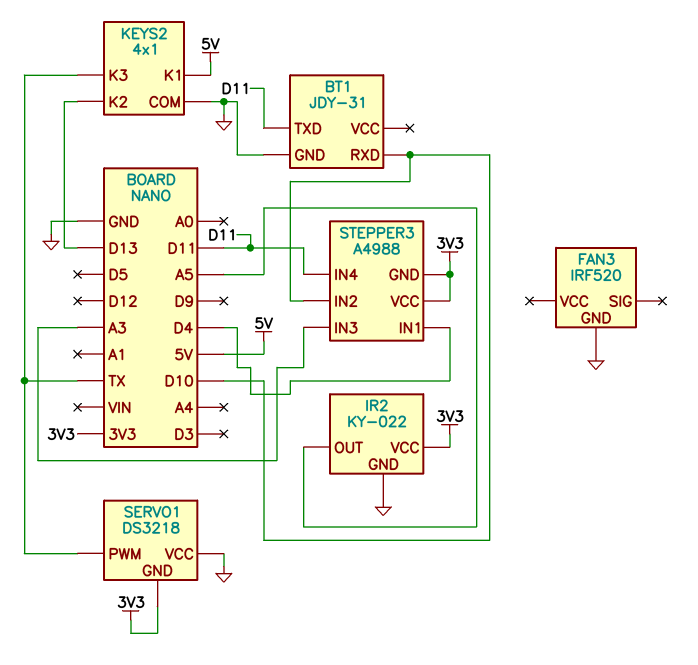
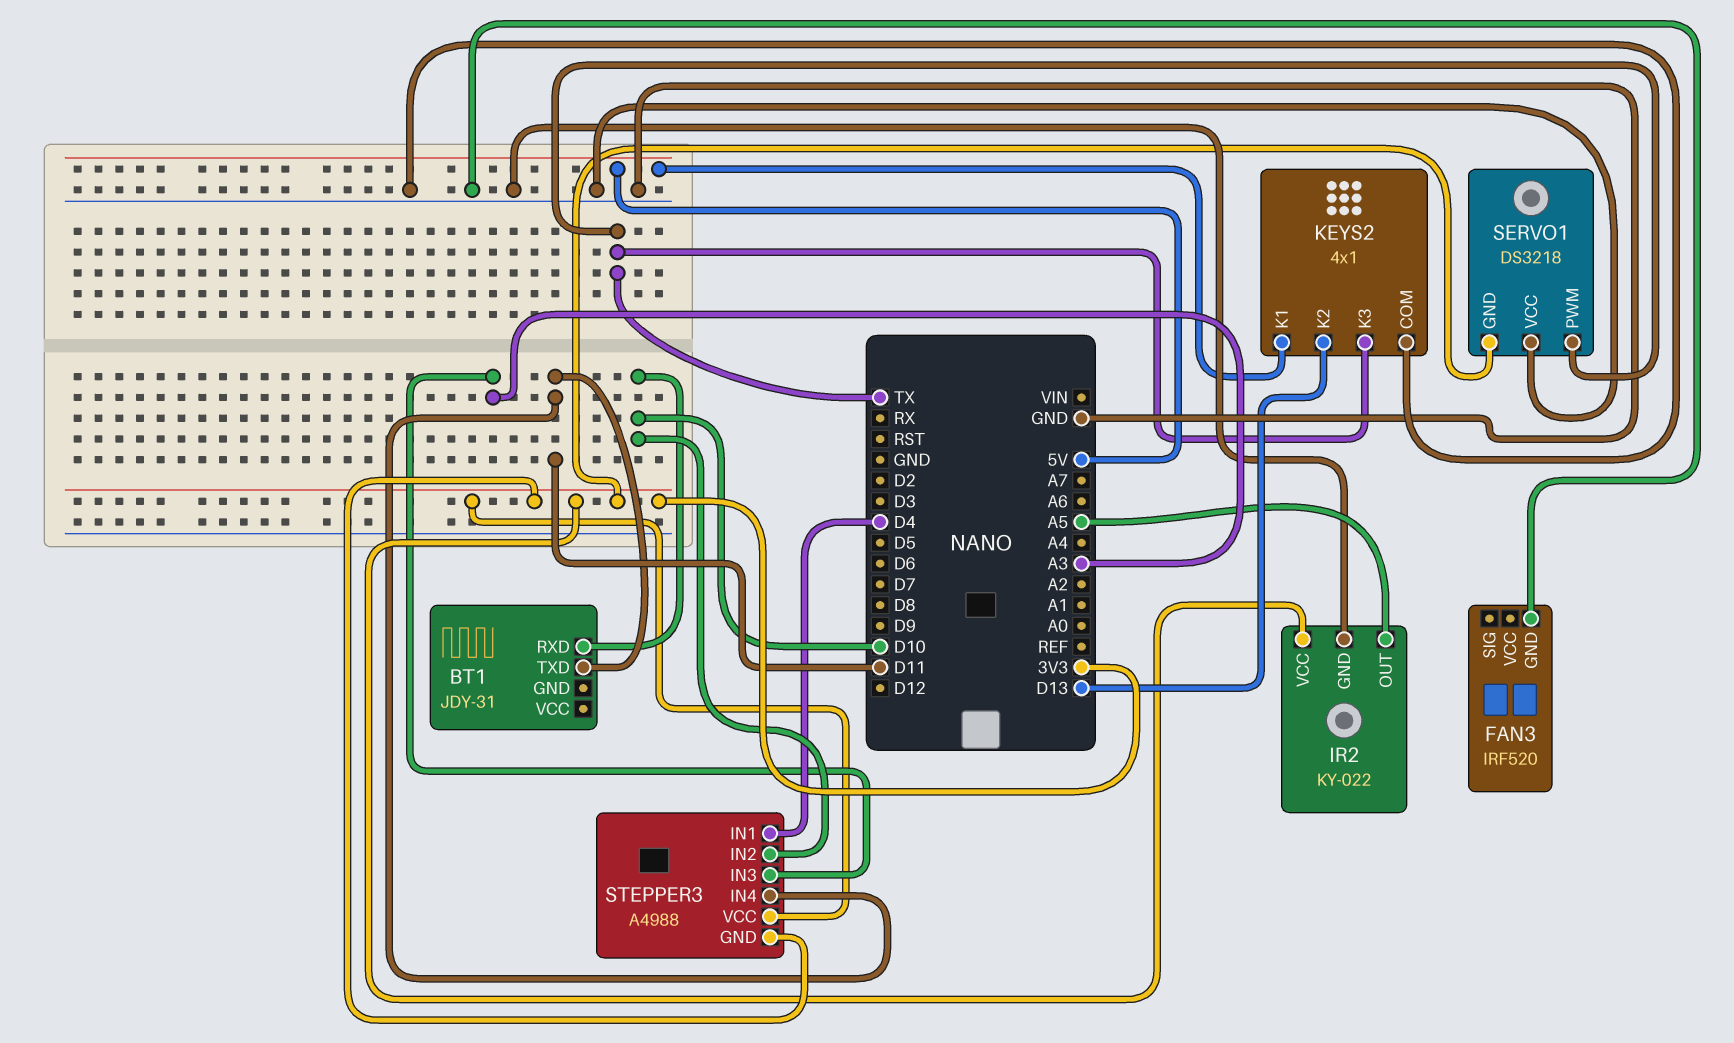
BT1 pin GND: GND -> none

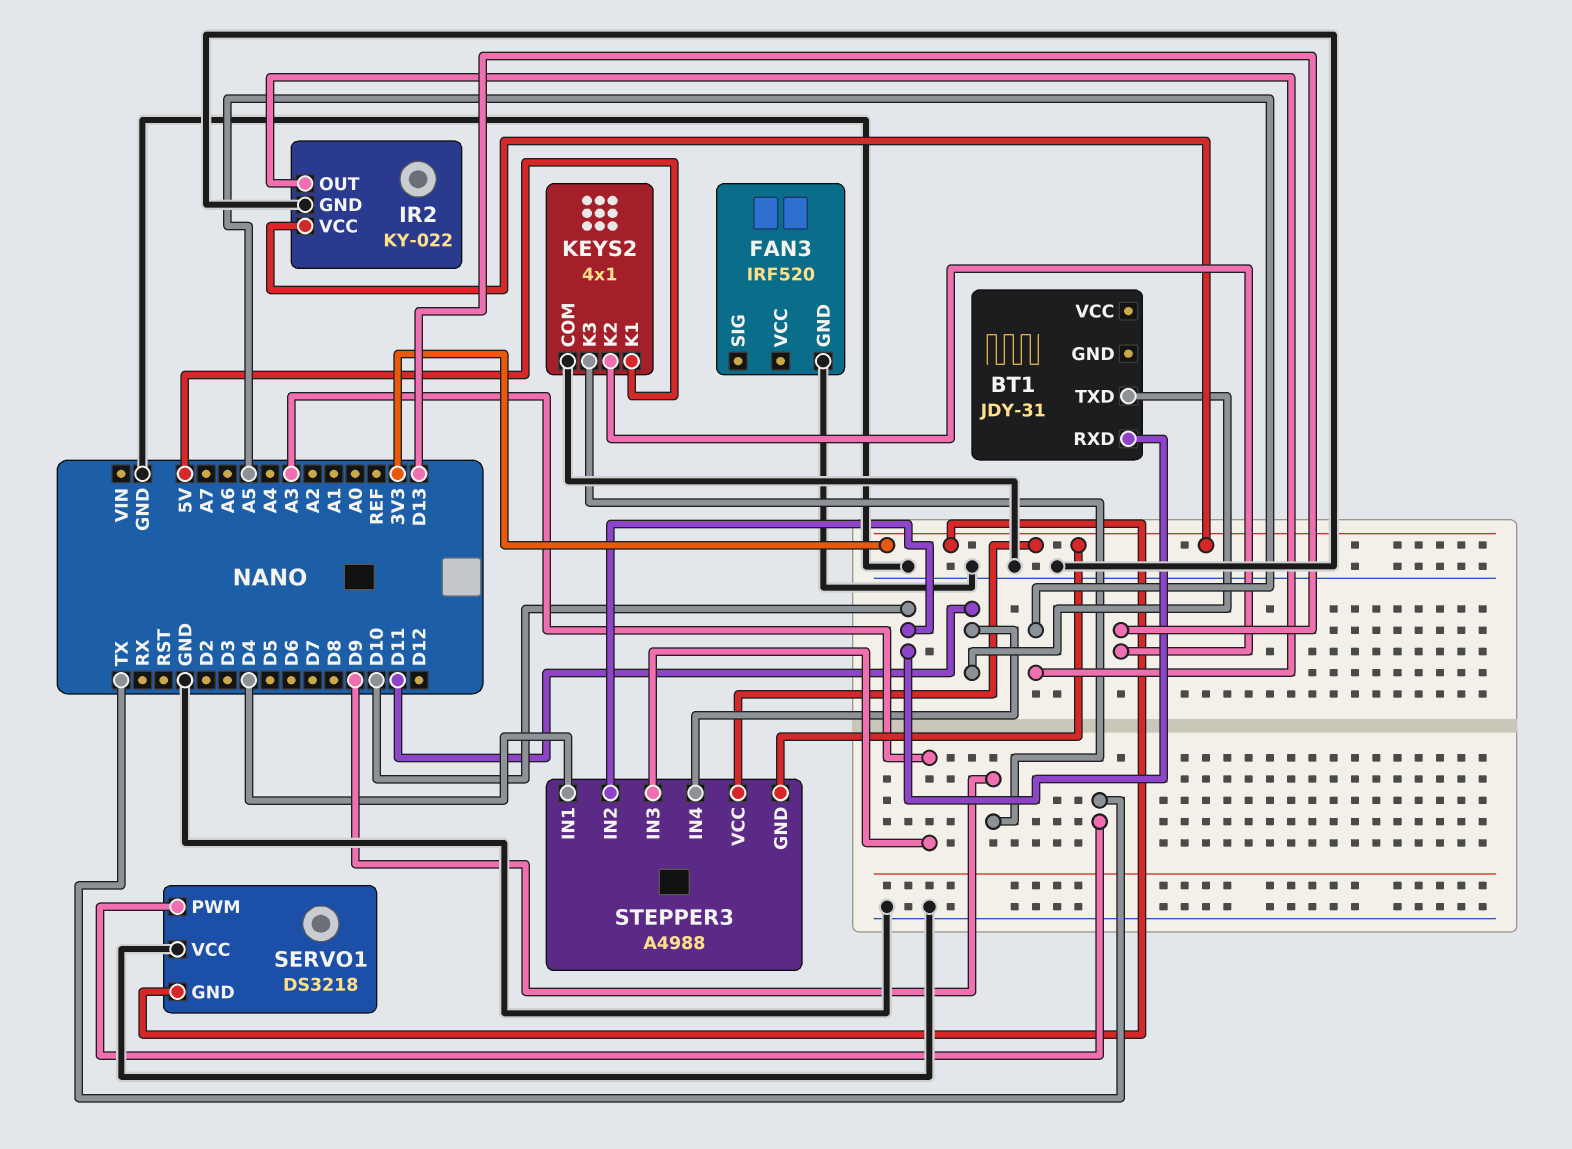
KEYS2 pin K3: TX -> D9

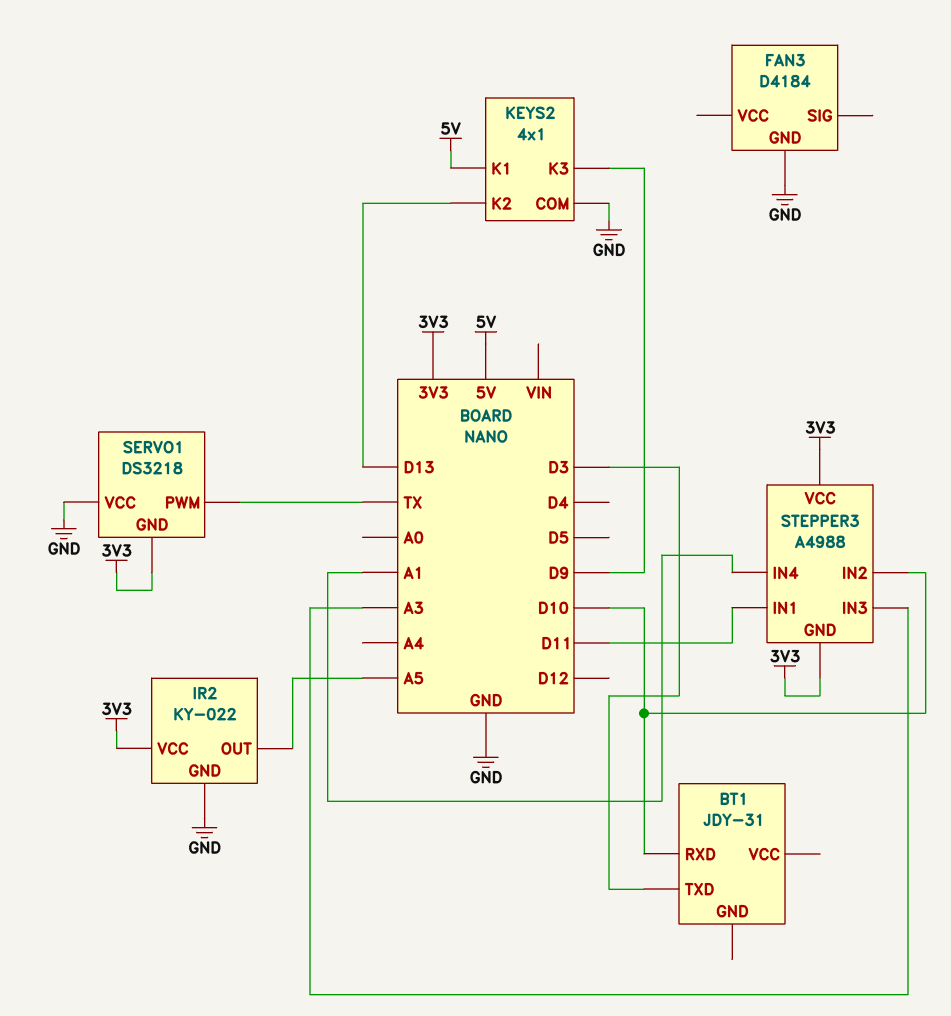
BT1 pin TXD: D11 -> D3
FAN3: IRF520 -> D4184
STEPPER3 pin IN1: D4 -> D11
STEPPER3 pin IN4: D11 -> A1

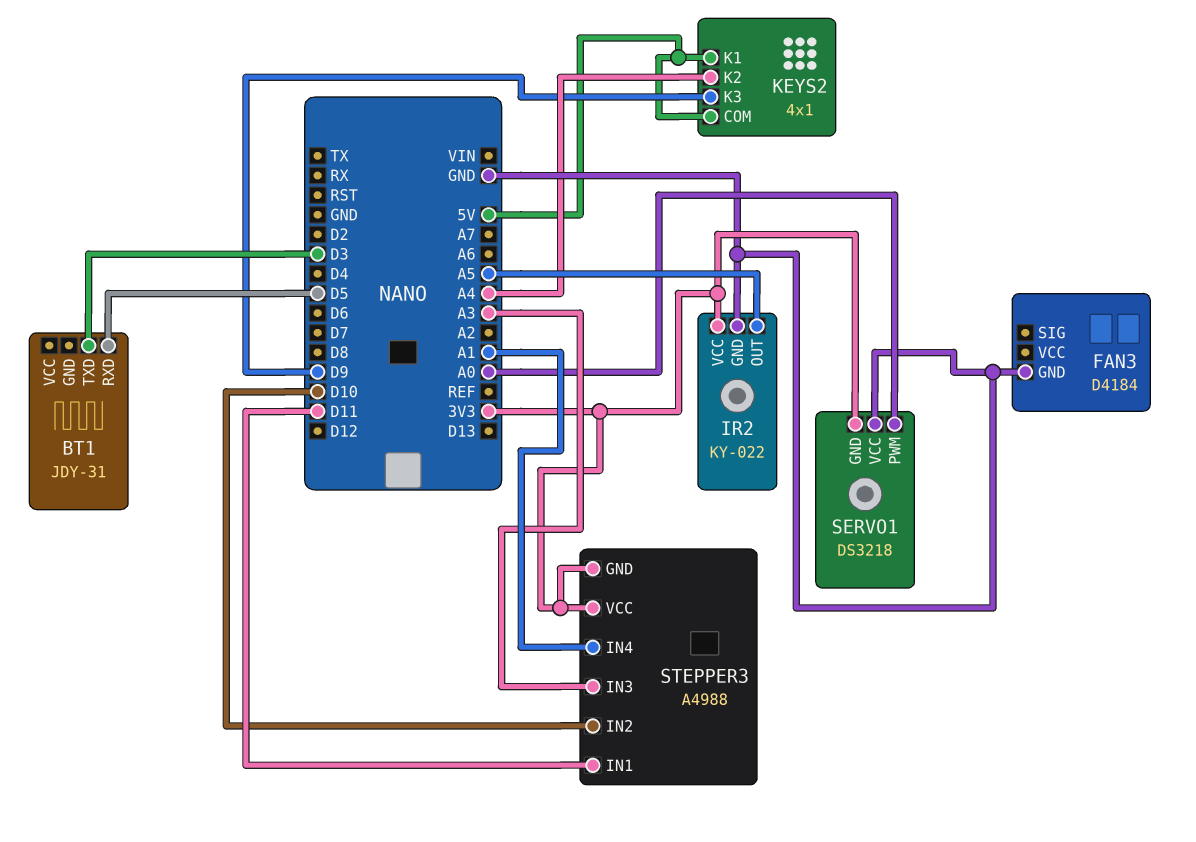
BT1 pin RXD: D10 -> D5
KEYS2 pin COM: GND -> 5V
KEYS2 pin K2: D13 -> A4
SERVO1 pin PWM: TX -> A0

